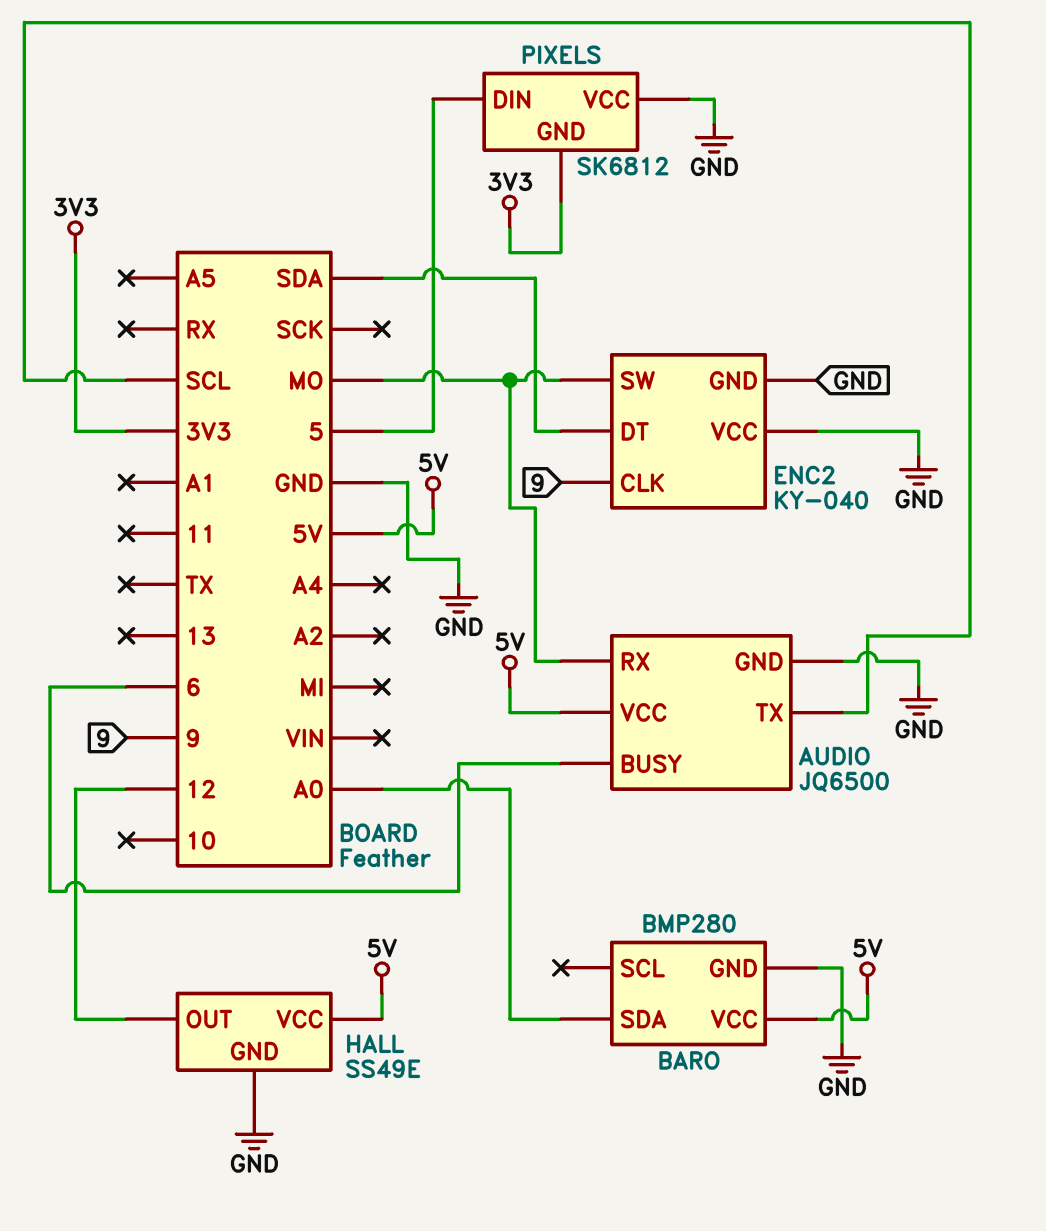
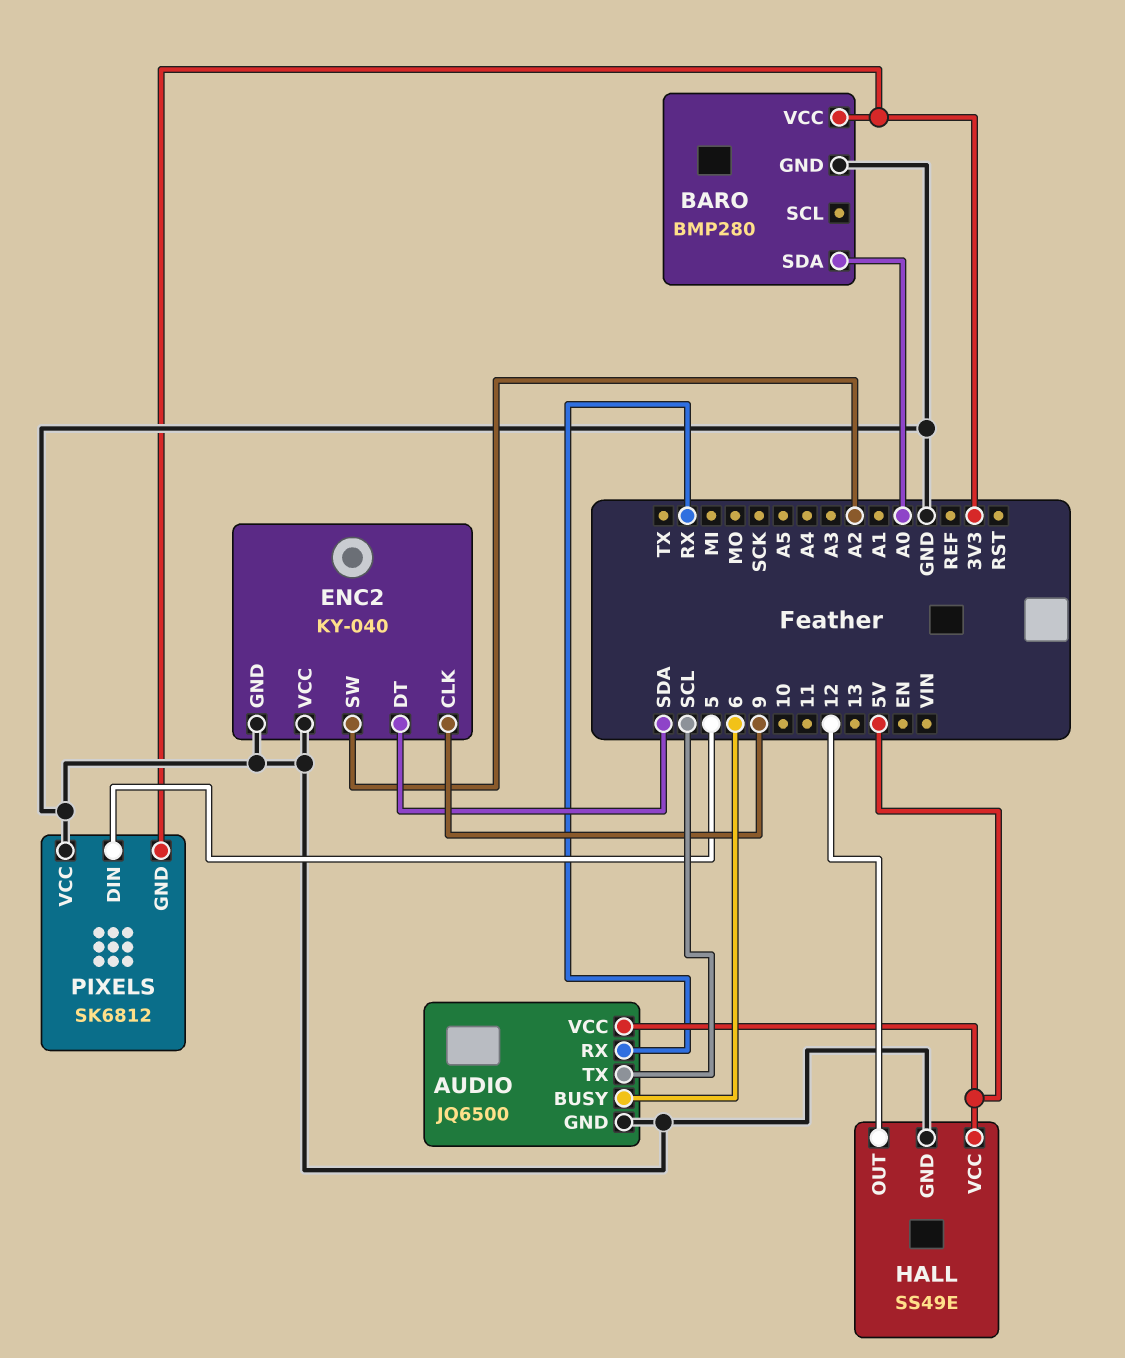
AUDIO pin RX: MO -> RX
BARO pin VCC: 5V -> 3V3
ENC2 pin SW: MO -> A2

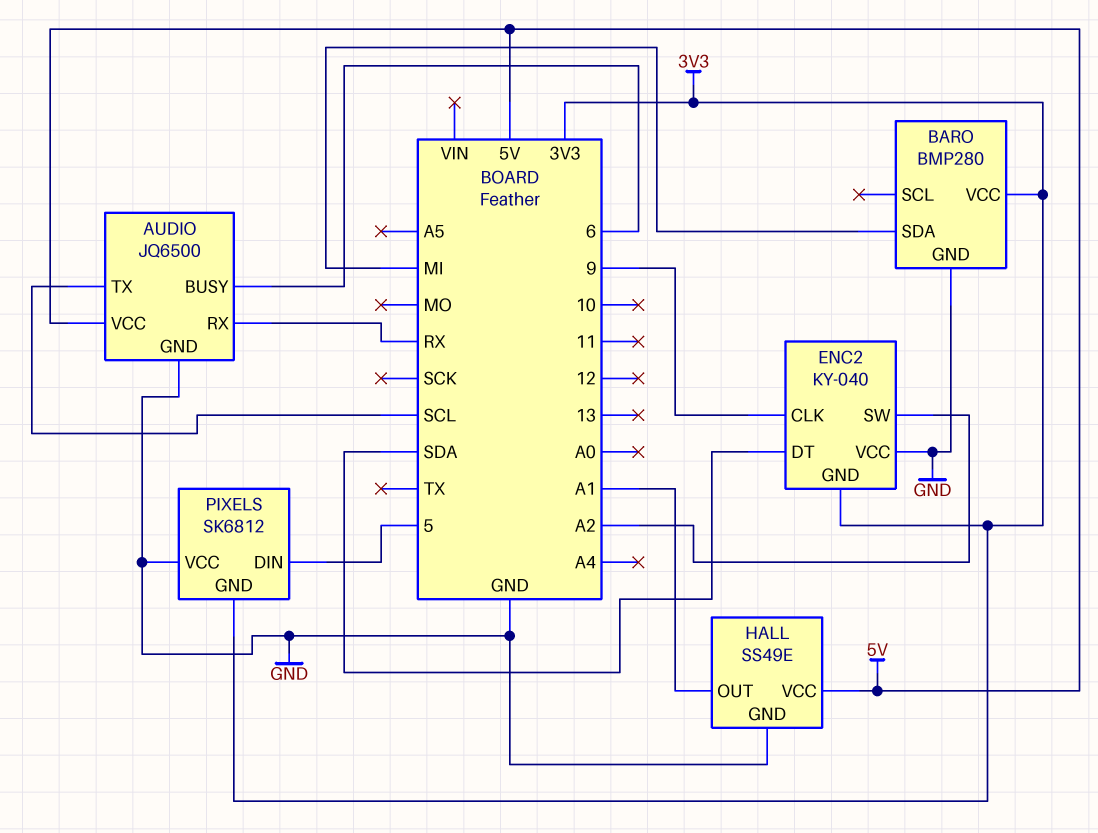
BARO pin SDA: A0 -> MI
ENC2 pin GND: GND -> 3V3
HALL pin OUT: 12 -> A1

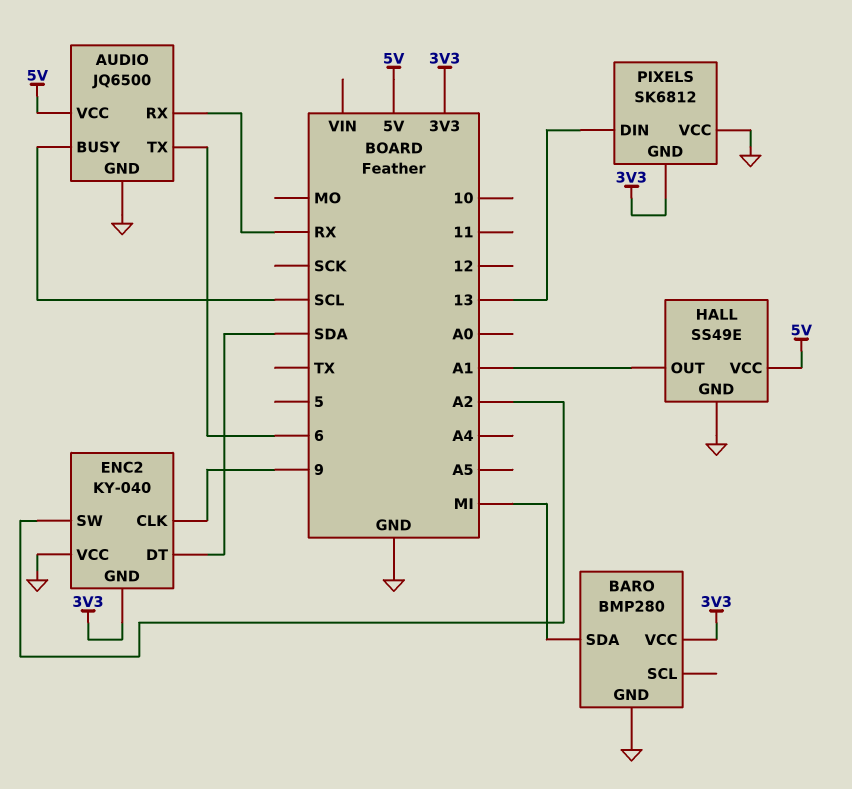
AUDIO pin BUSY: 6 -> SCL
AUDIO pin TX: SCL -> 6
PIXELS pin DIN: 5 -> 13

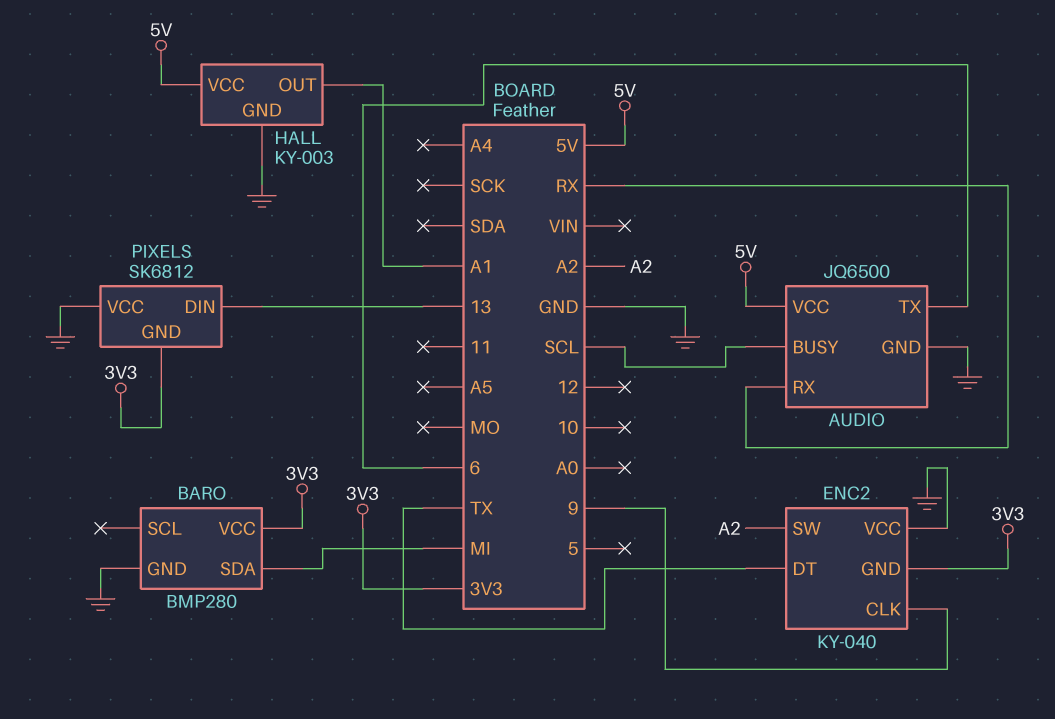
ENC2 pin DT: SDA -> TX
HALL: SS49E -> KY-003

